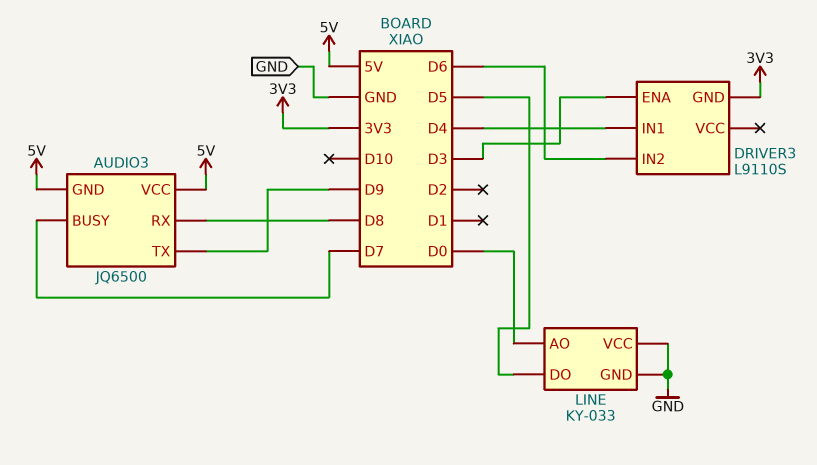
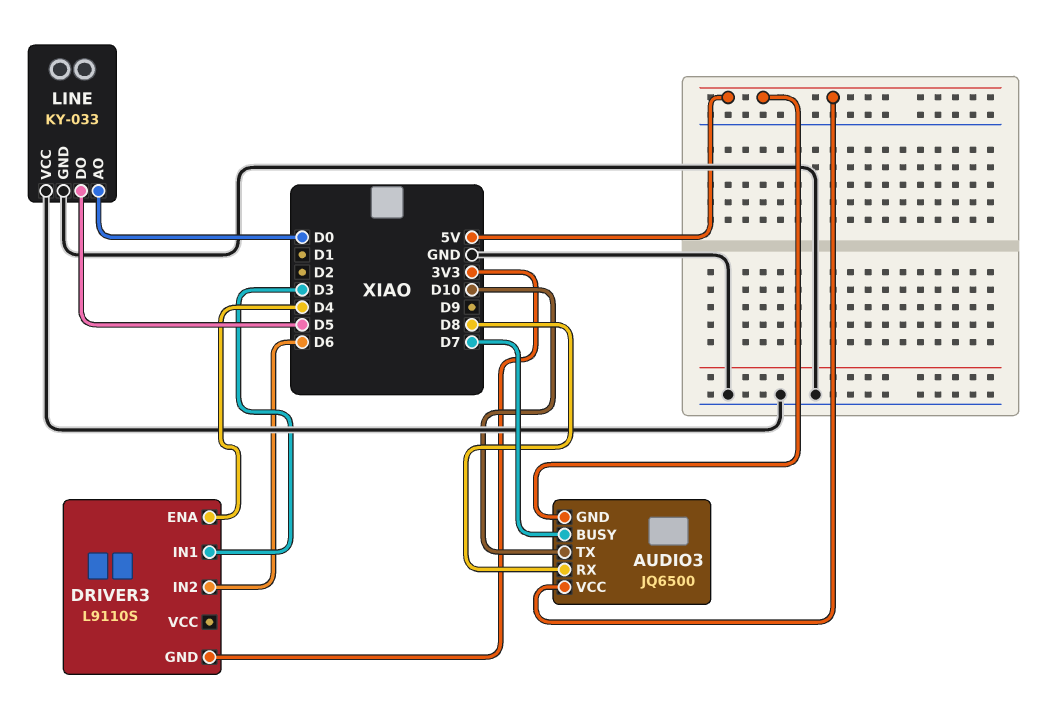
AUDIO3 pin TX: D9 -> D10
DRIVER3 pin ENA: D3 -> D4
DRIVER3 pin IN1: D4 -> D3

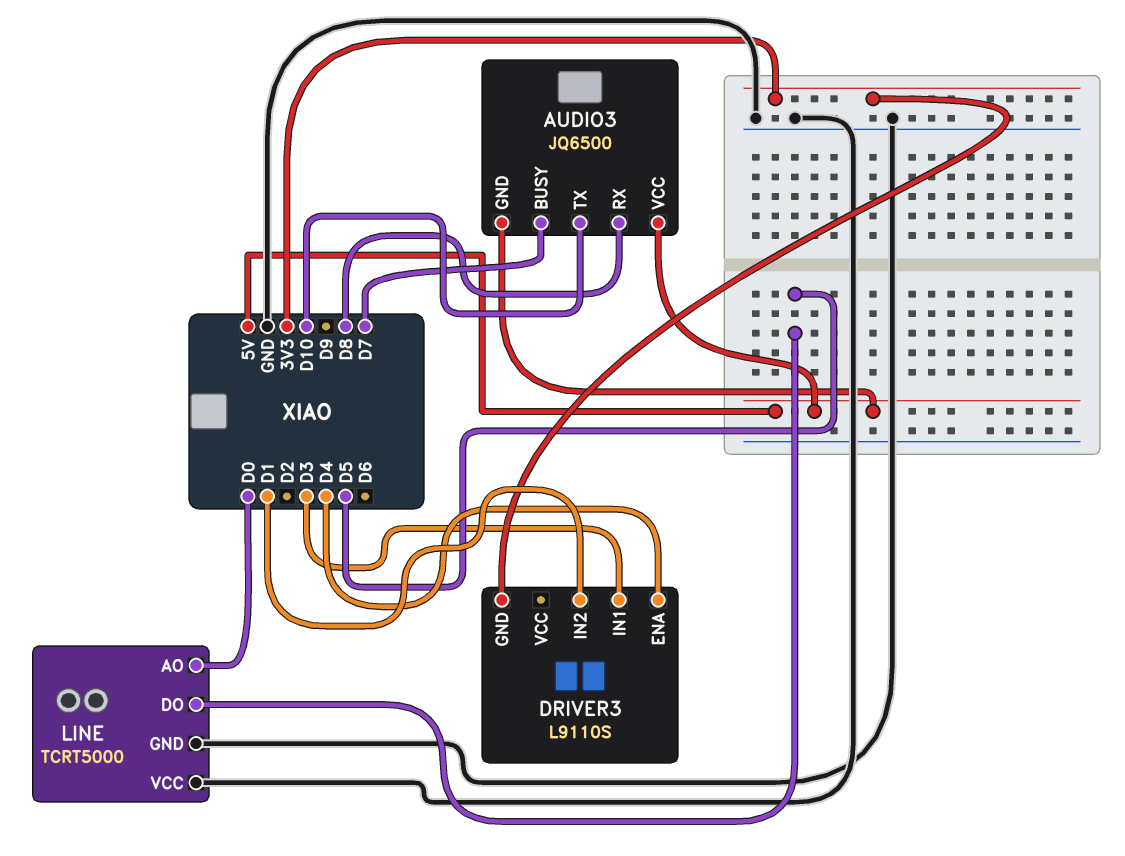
DRIVER3 pin IN2: D6 -> D1
LINE: KY-033 -> TCRT5000

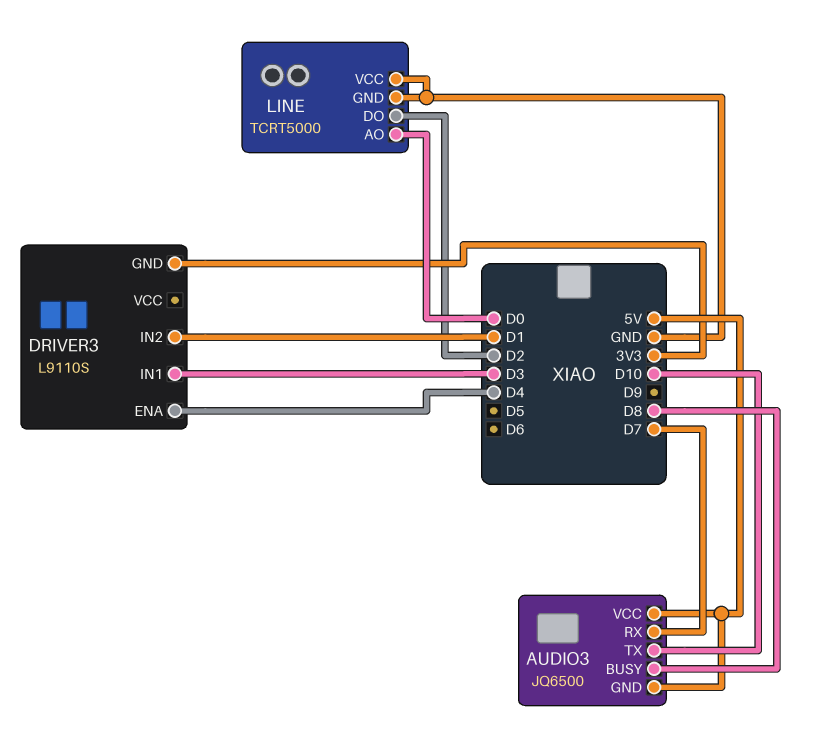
AUDIO3 pin BUSY: D7 -> D8
AUDIO3 pin RX: D8 -> D7
LINE pin DO: D5 -> D2

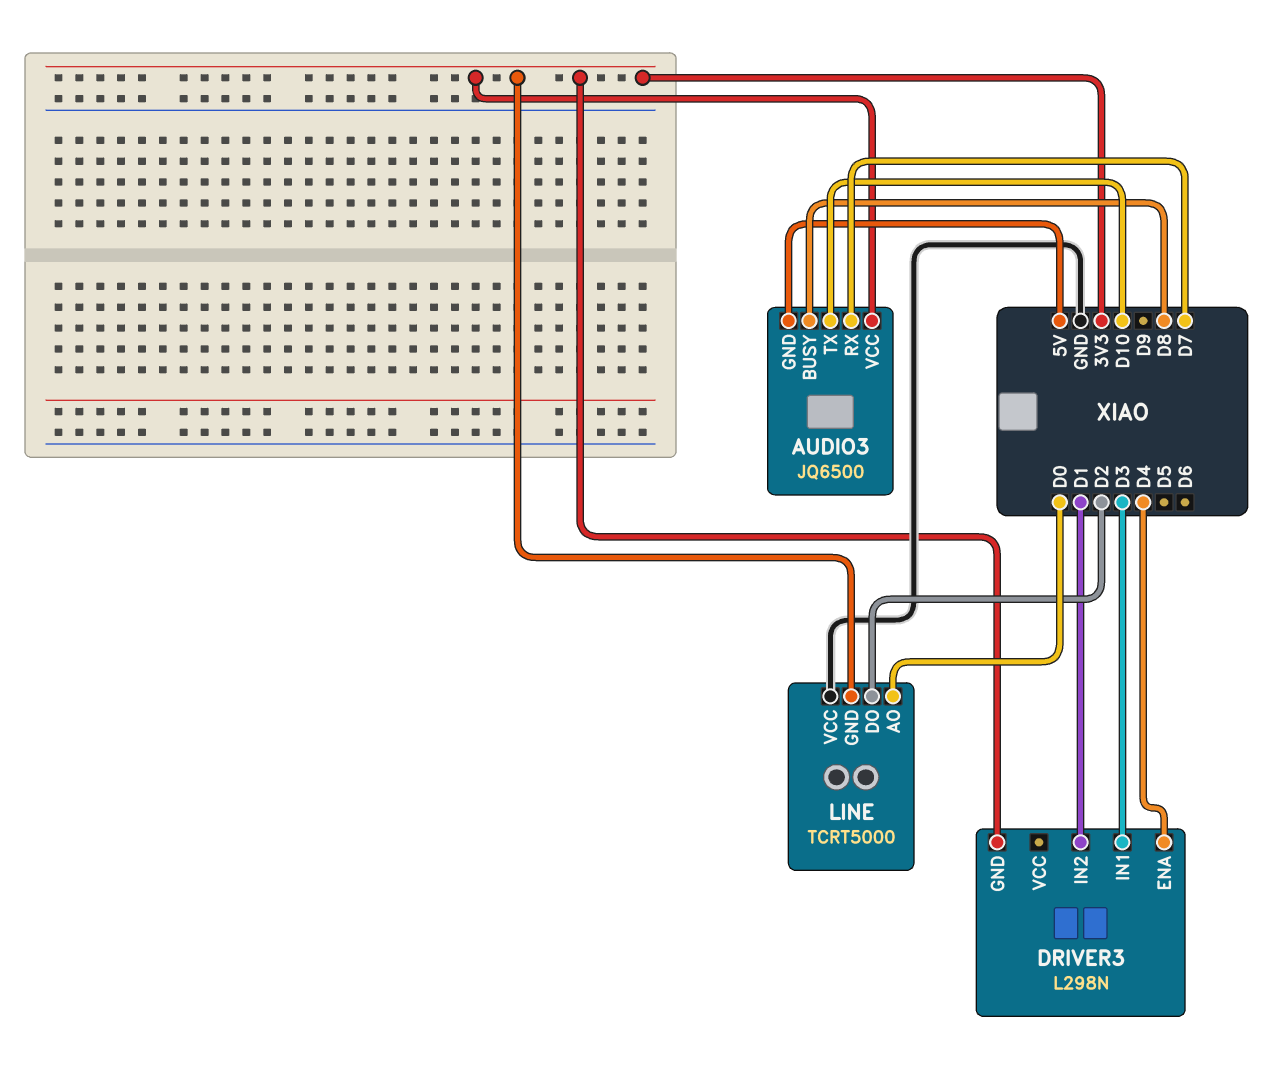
AUDIO3 pin VCC: 5V -> 3V3
DRIVER3: L9110S -> L298N
LINE pin GND: GND -> 3V3

